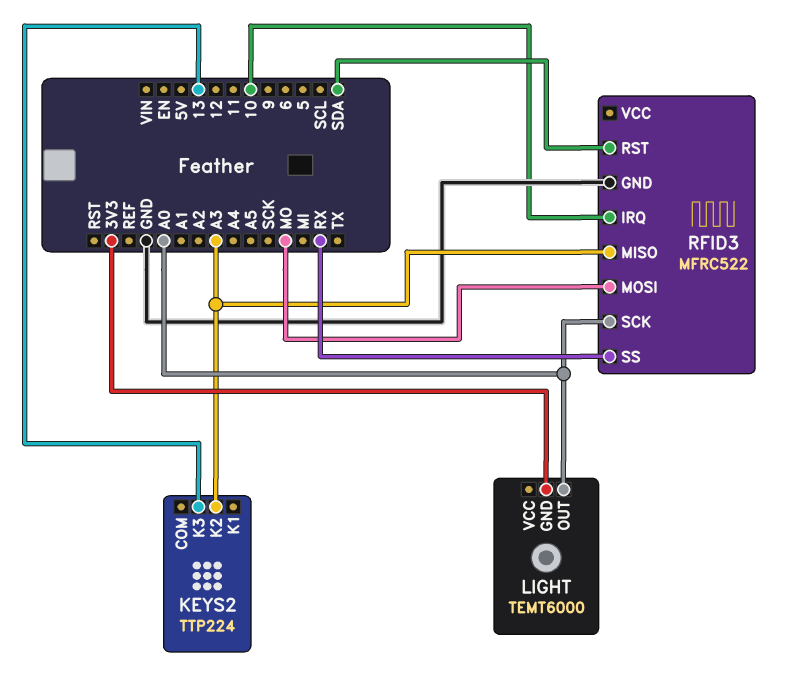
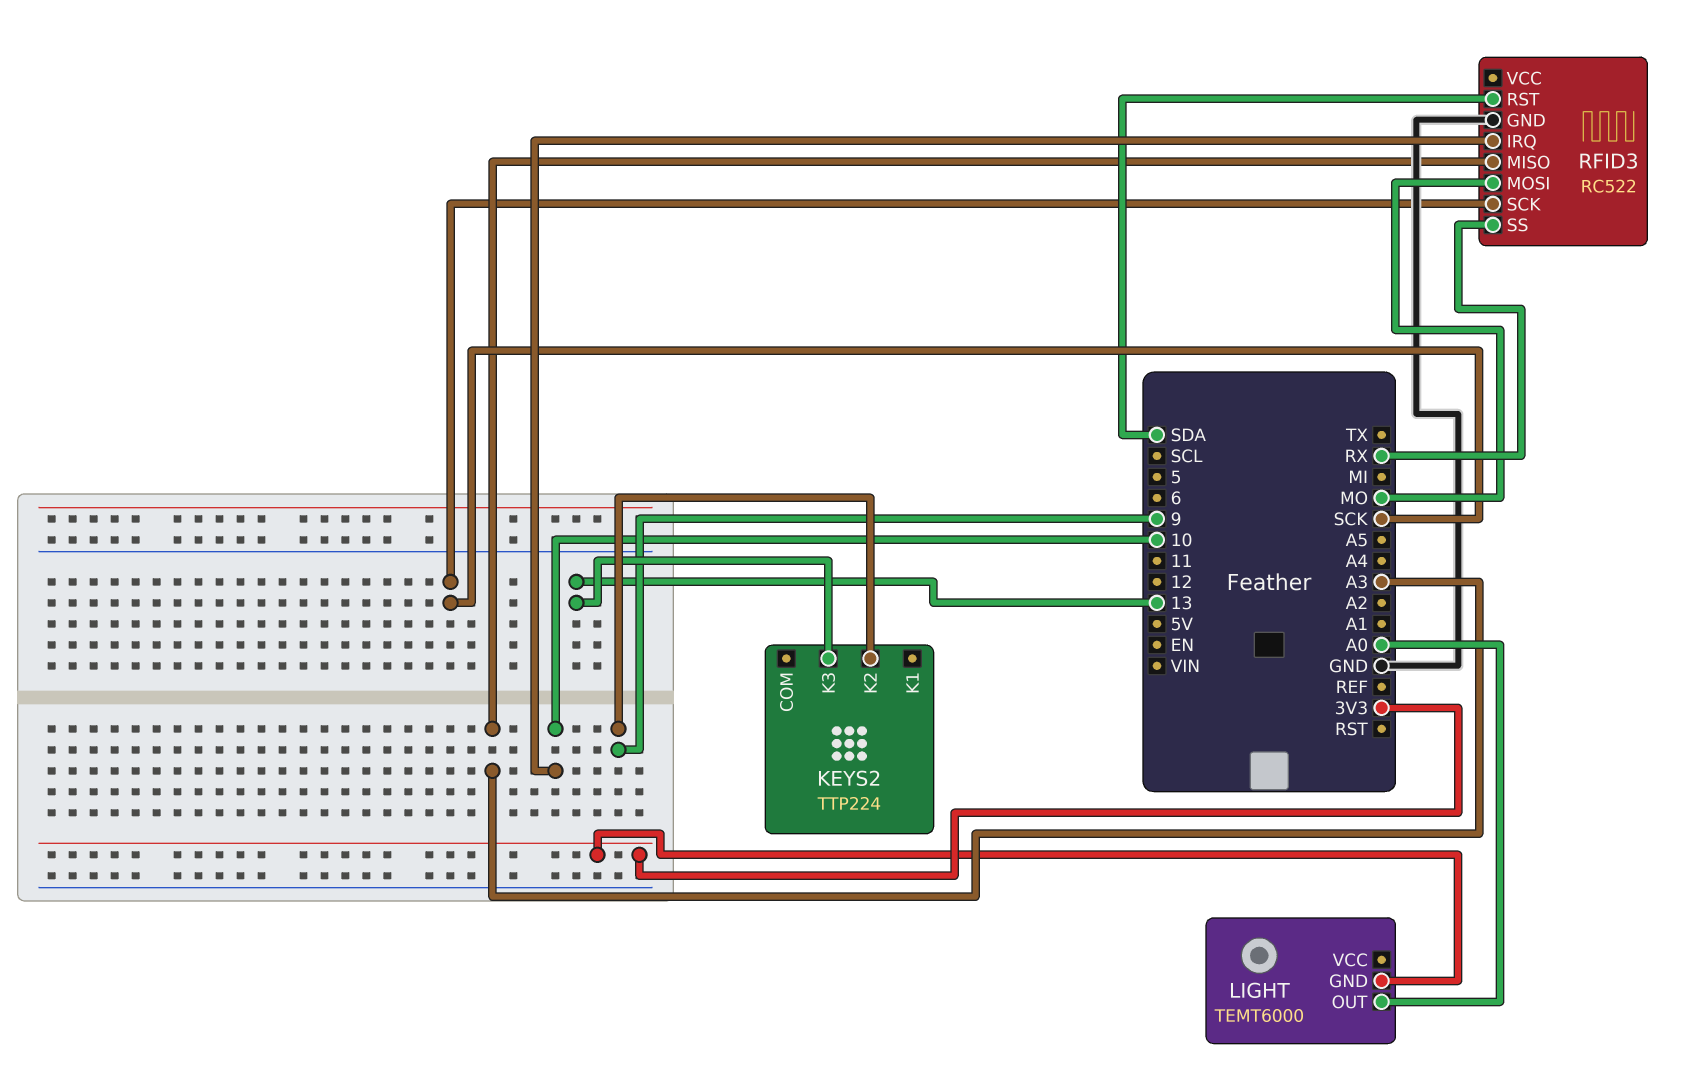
KEYS2 pin K2: A3 -> 9
RFID3: MFRC522 -> RC522
RFID3 pin SCK: A0 -> SCK

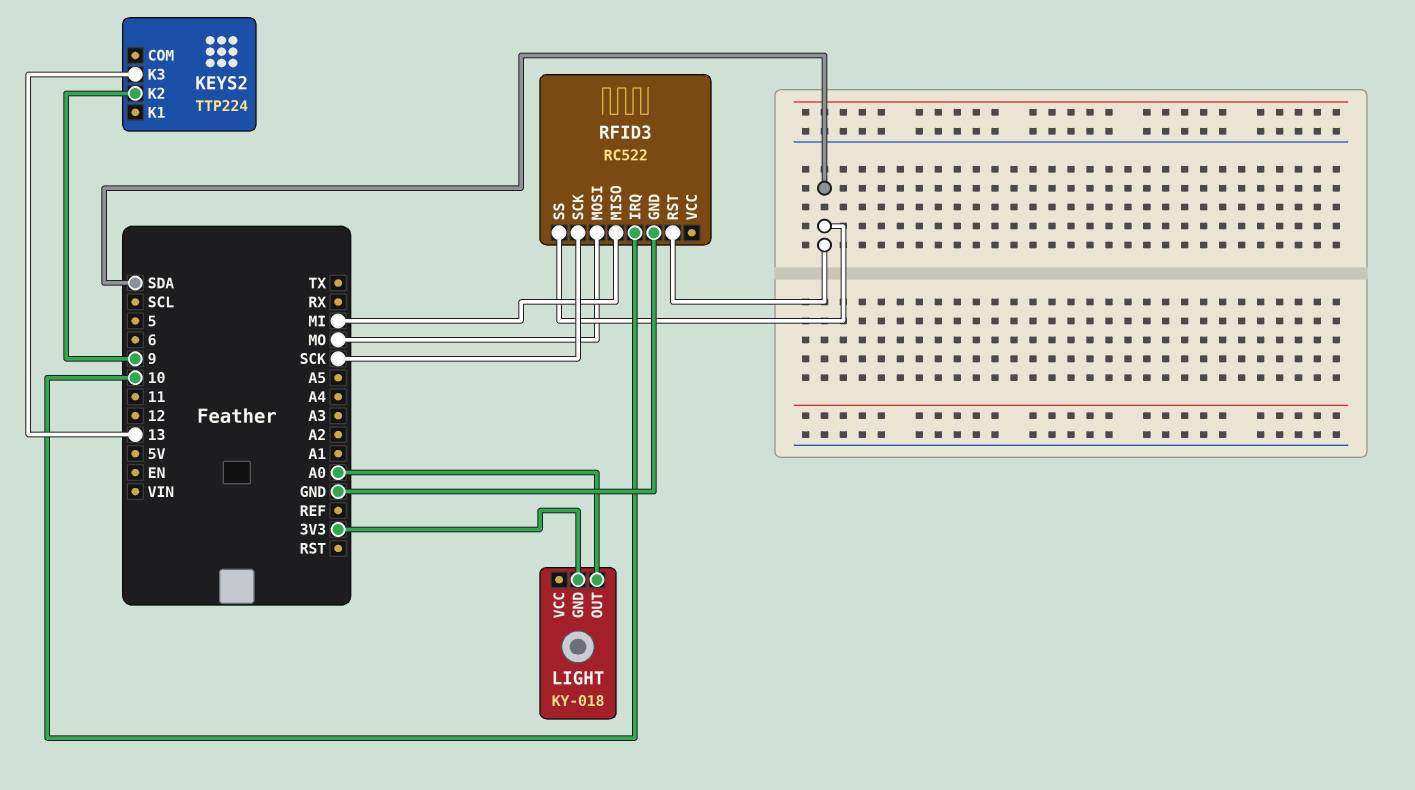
LIGHT: TEMT6000 -> KY-018
RFID3 pin MISO: A3 -> MI
RFID3 pin SS: RX -> SDA

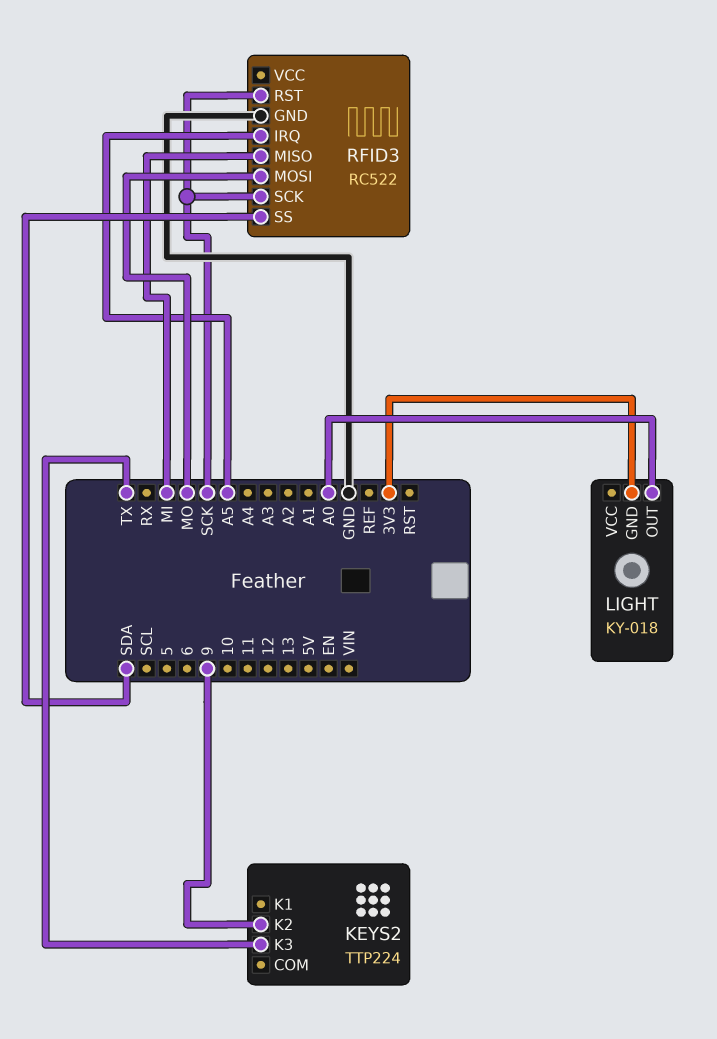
KEYS2 pin K3: 13 -> TX
RFID3 pin IRQ: 10 -> A5
RFID3 pin RST: SDA -> SCK

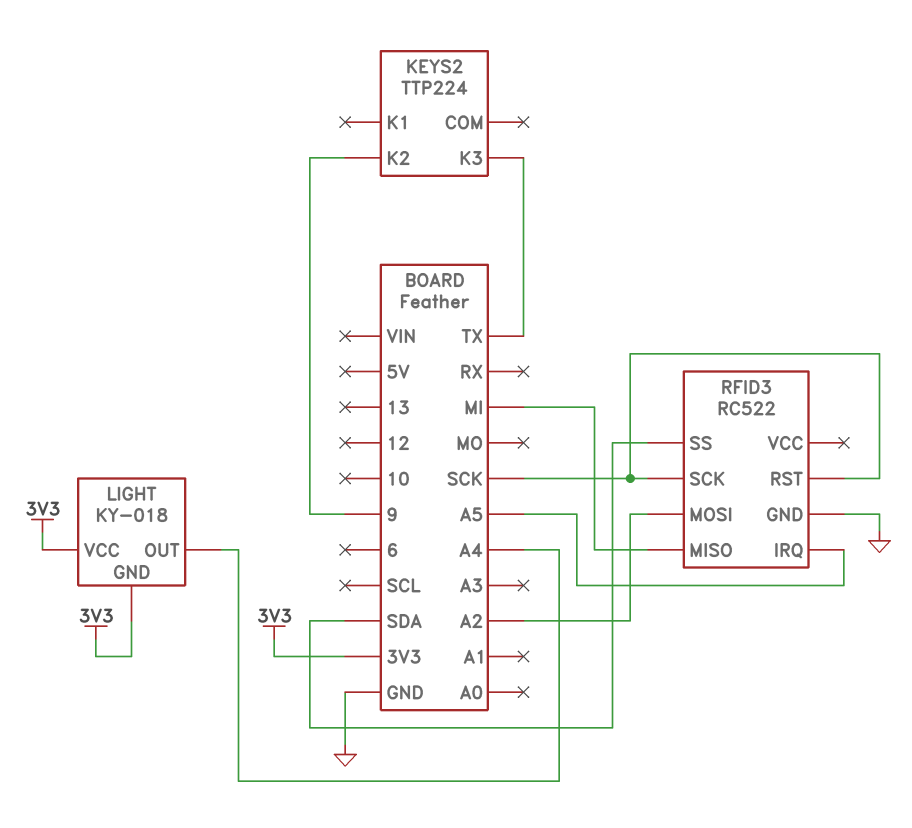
LIGHT pin OUT: A0 -> A4
LIGHT pin VCC: none -> 3V3
RFID3 pin MOSI: MO -> A2

